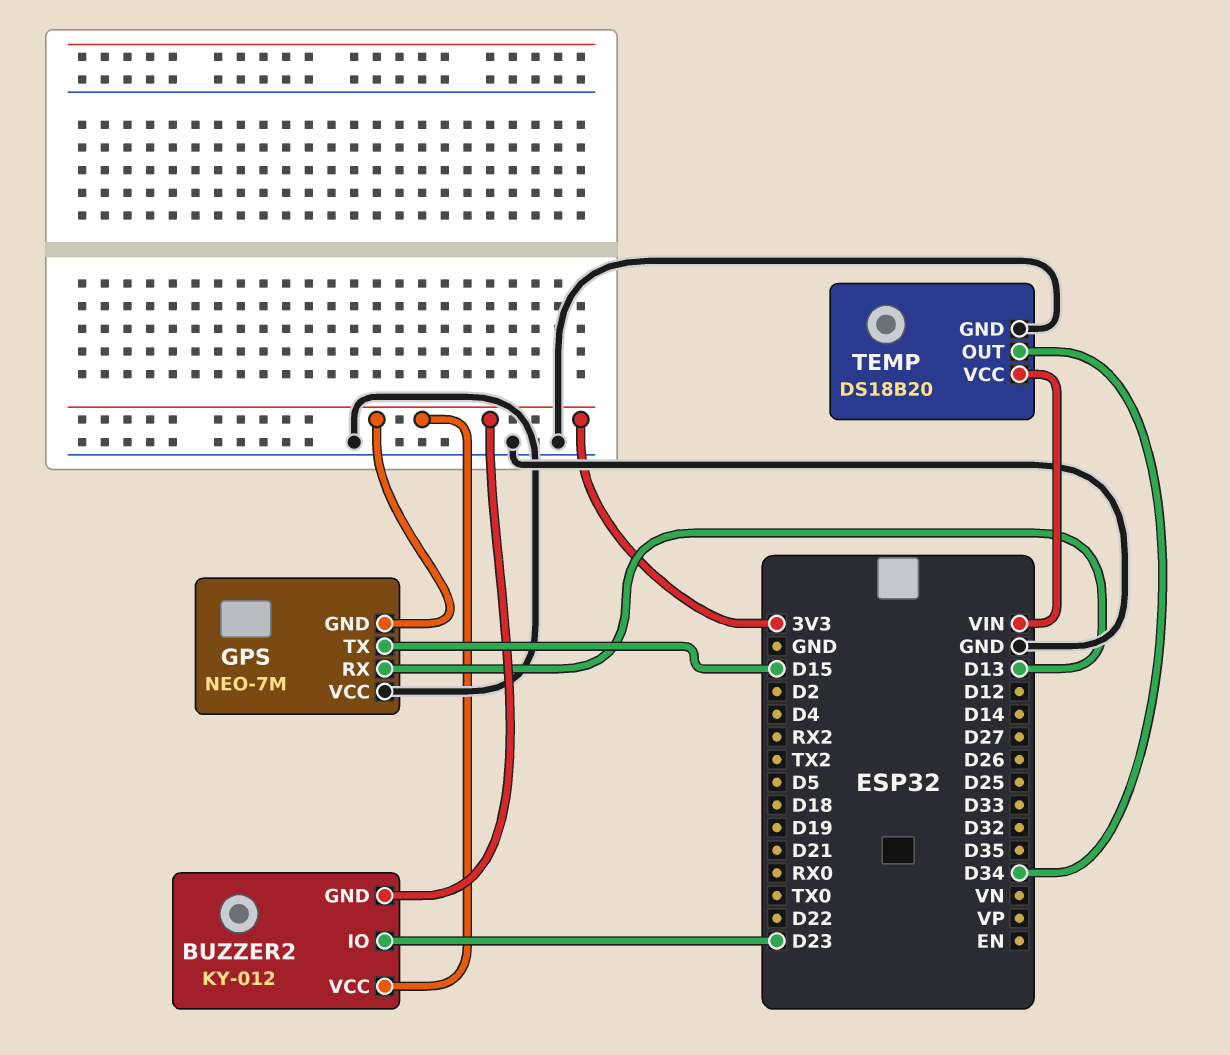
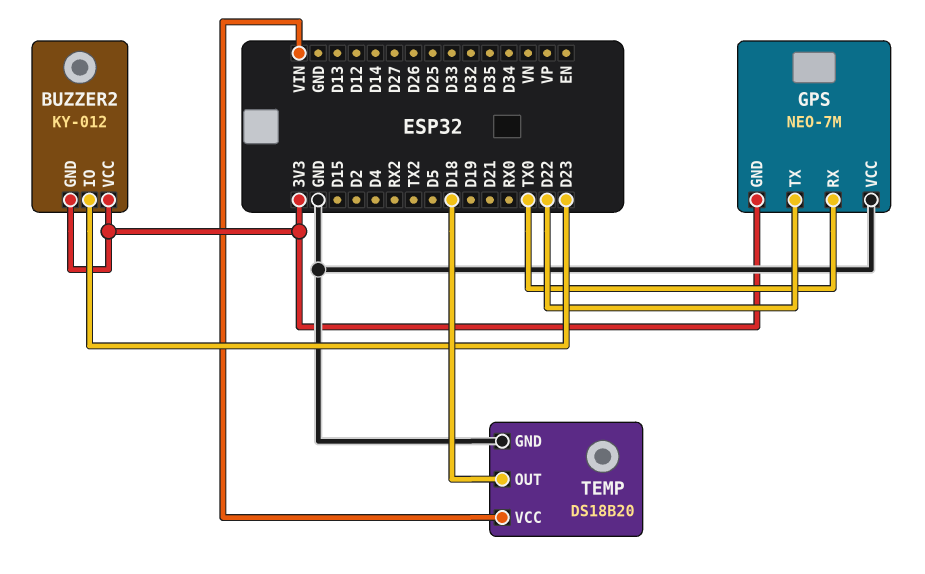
GPS pin RX: D13 -> TX0
GPS pin TX: D15 -> D22
TEMP pin OUT: D34 -> D18

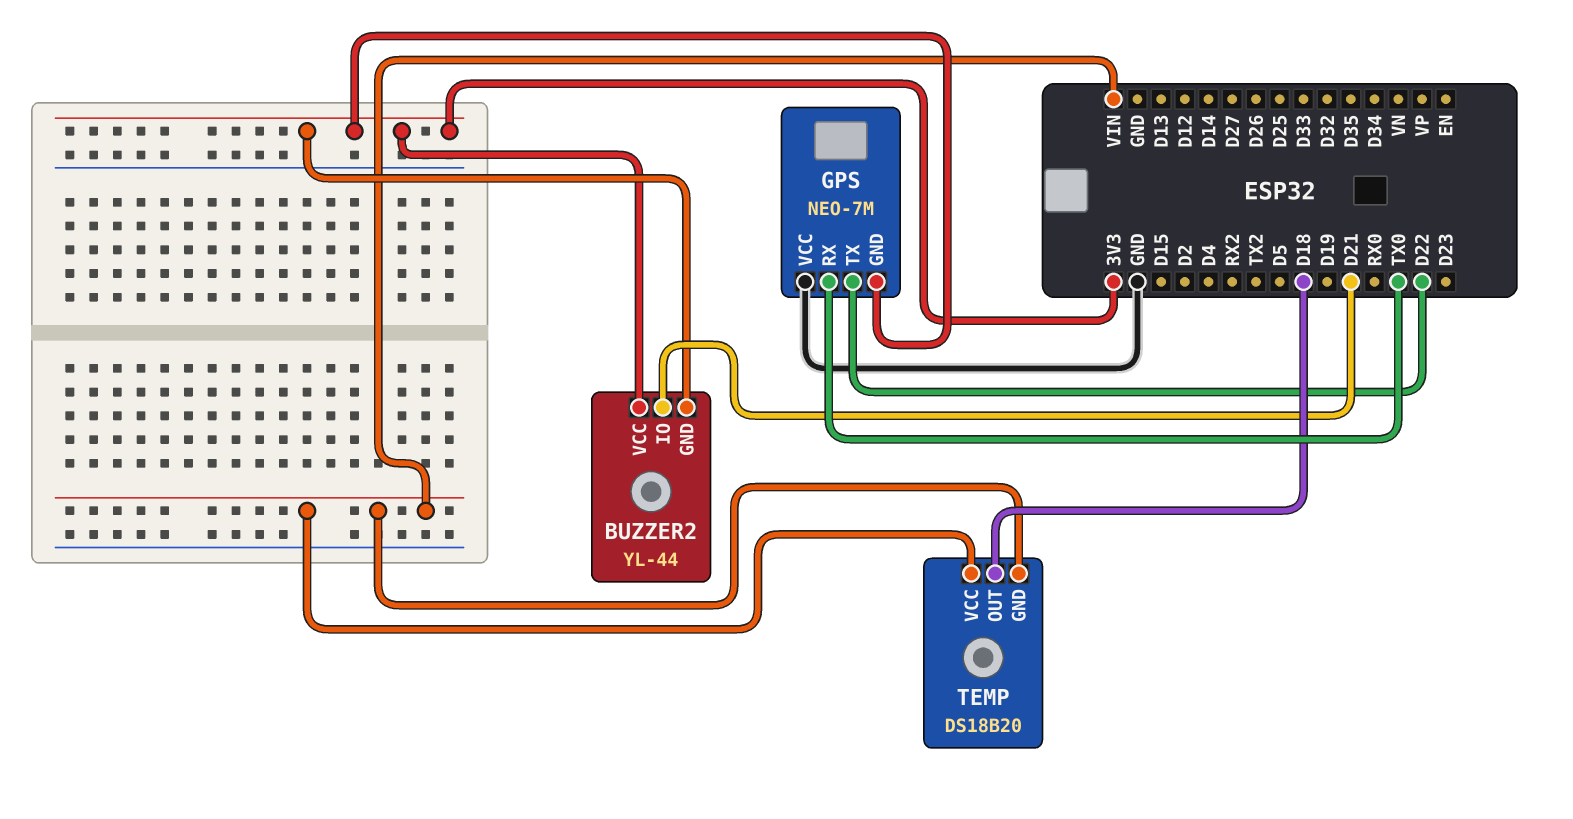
BUZZER2: KY-012 -> YL-44
BUZZER2 pin IO: D23 -> D21
TEMP pin GND: GND -> VIN

